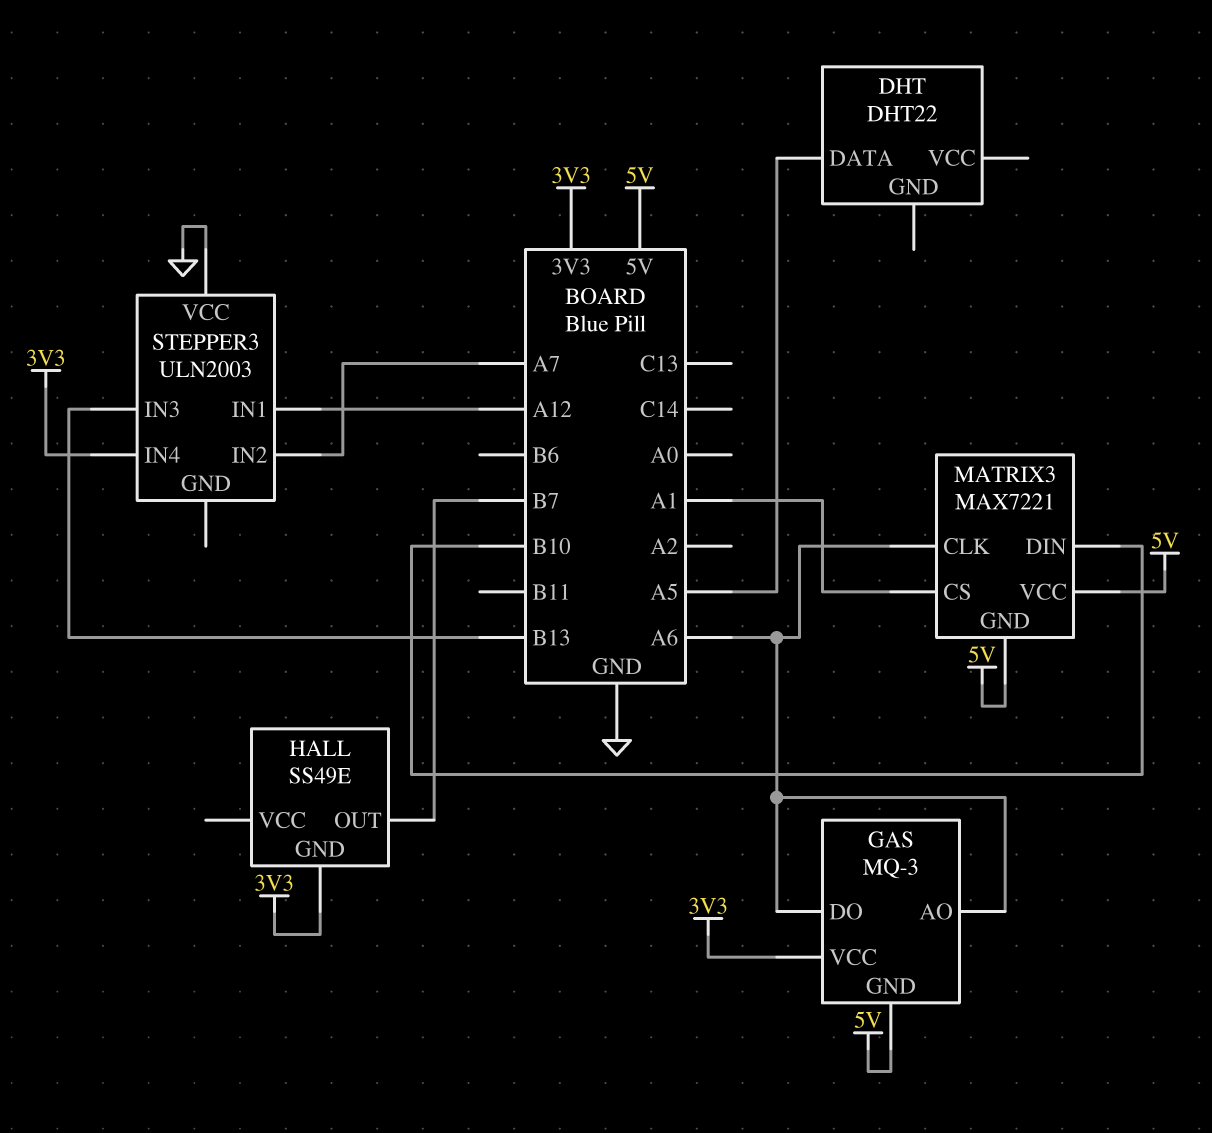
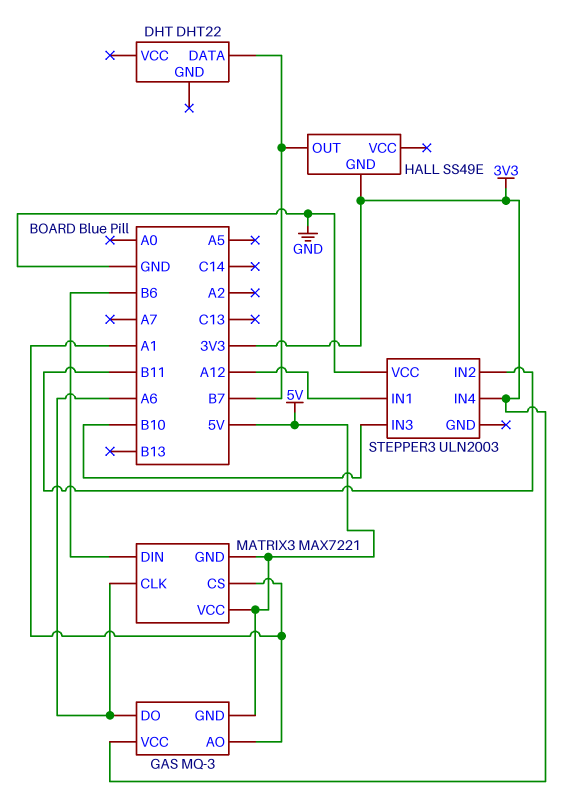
DHT pin DATA: A5 -> B7
GAS pin AO: A6 -> A1
MATRIX3 pin DIN: B10 -> B6
STEPPER3 pin IN2: A7 -> B11
STEPPER3 pin IN3: B13 -> B10

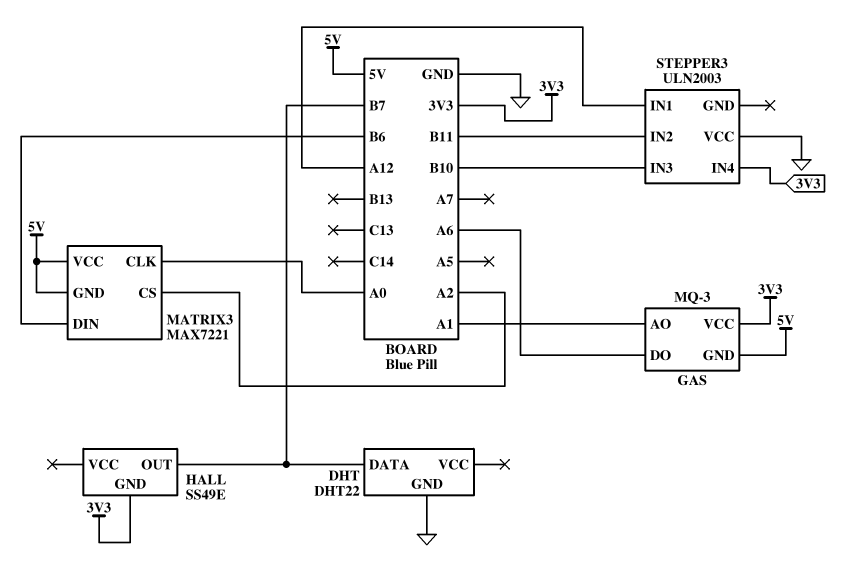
DHT pin GND: none -> GND
MATRIX3 pin CLK: A6 -> A0
MATRIX3 pin CS: A1 -> A2

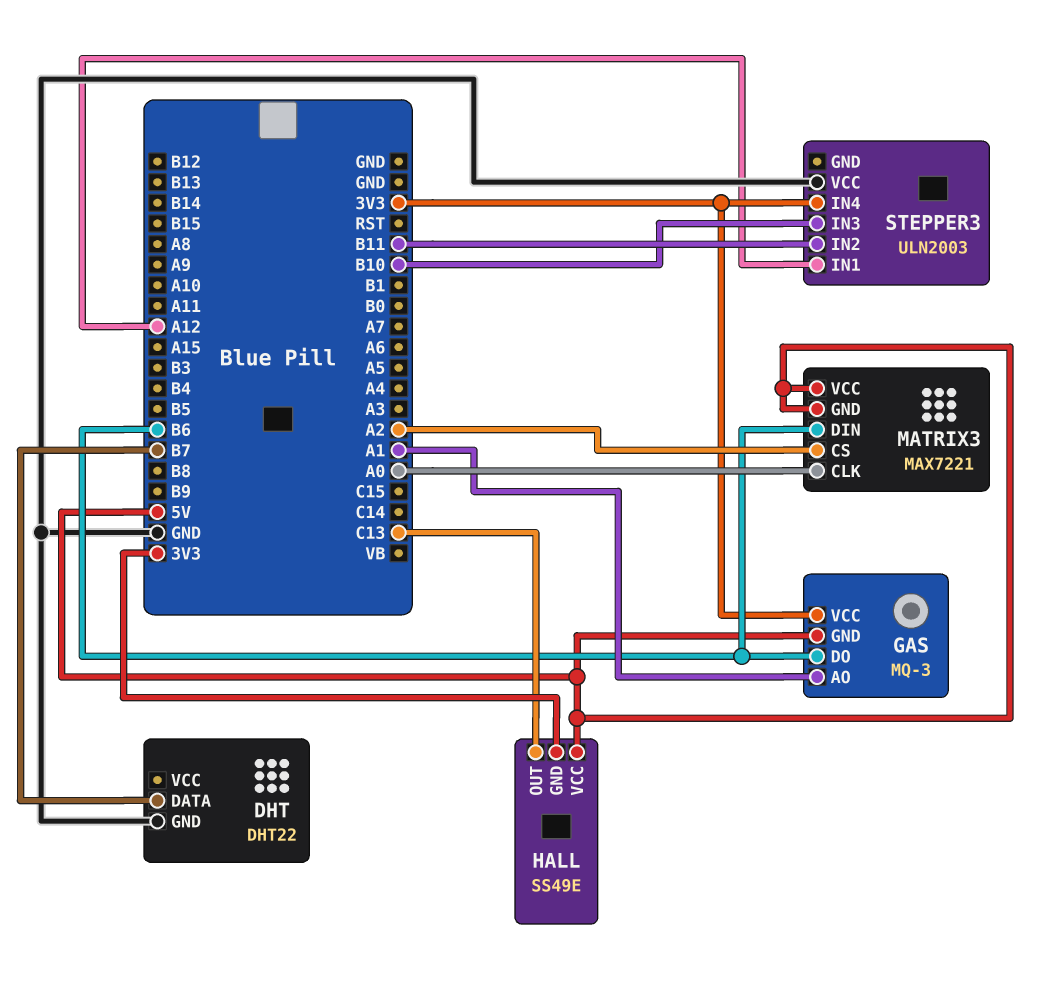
GAS pin DO: A6 -> B6
HALL pin OUT: B7 -> C13
HALL pin VCC: none -> 5V

